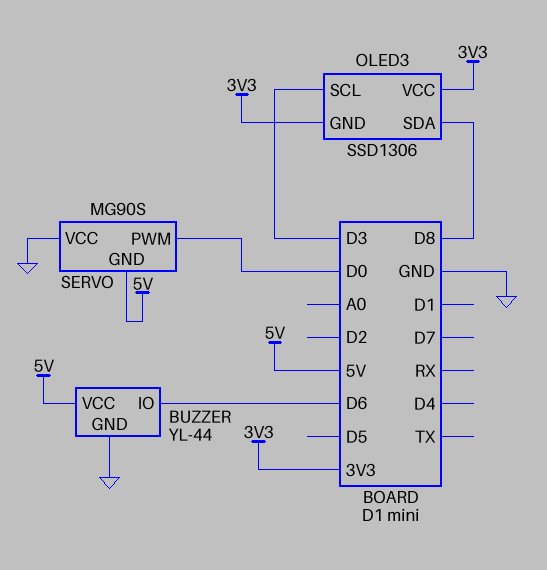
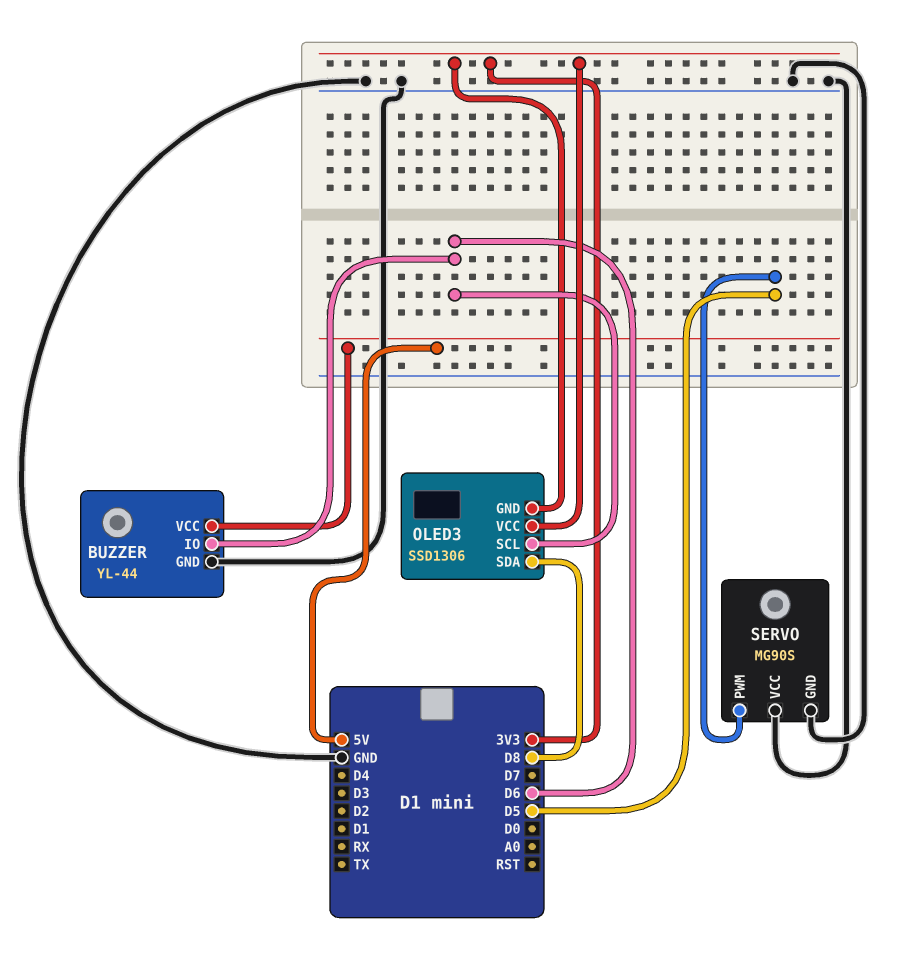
OLED3 pin SCL: D3 -> D6
SERVO pin GND: 5V -> GND
SERVO pin PWM: D0 -> D5

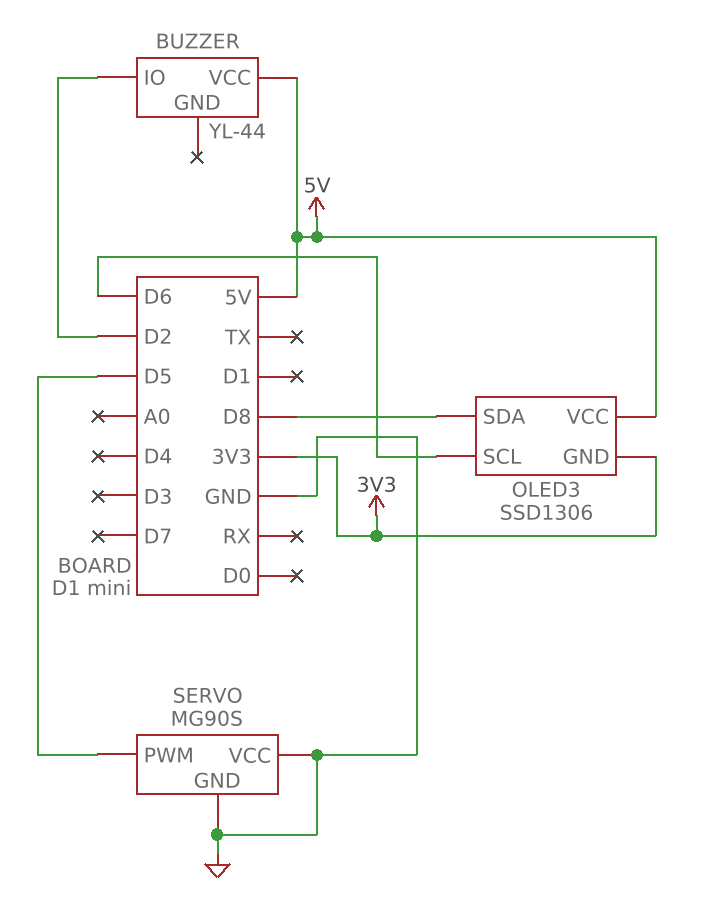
BUZZER pin GND: GND -> none
BUZZER pin IO: D6 -> D2
OLED3 pin VCC: 3V3 -> 5V

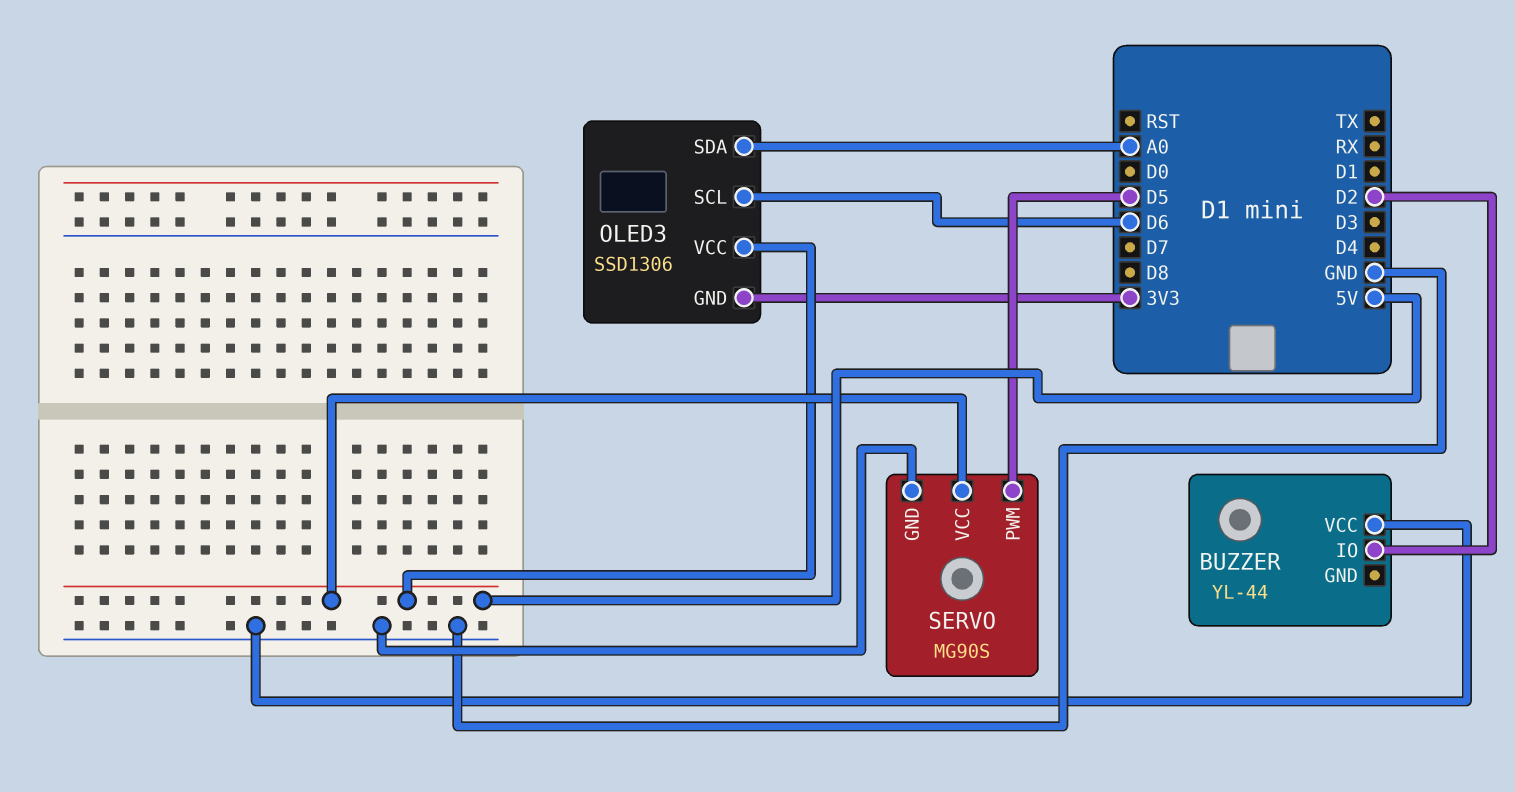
BUZZER pin VCC: 5V -> GND
OLED3 pin SDA: D8 -> A0
SERVO pin VCC: GND -> 5V

